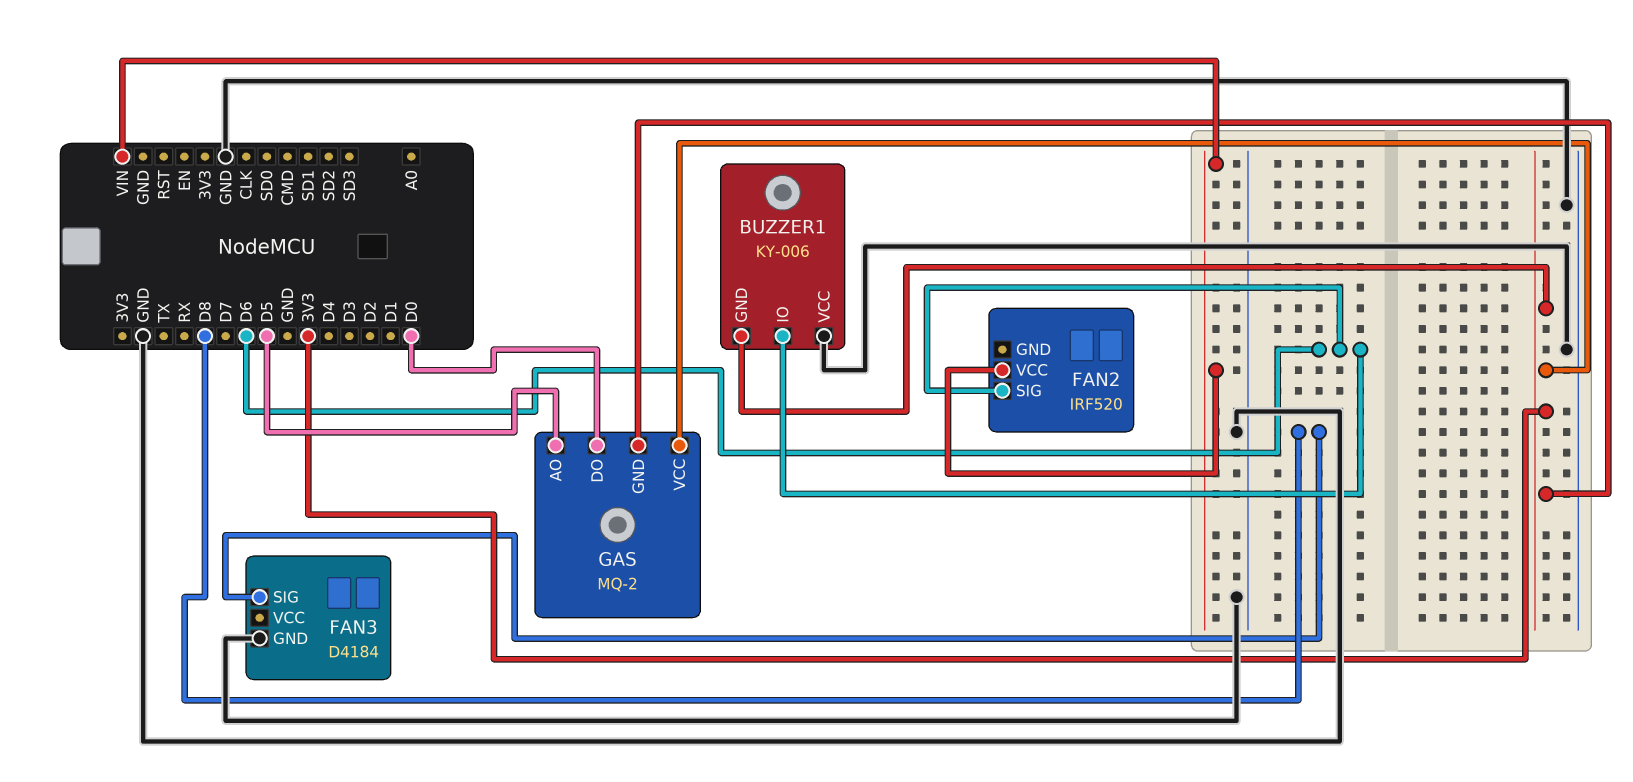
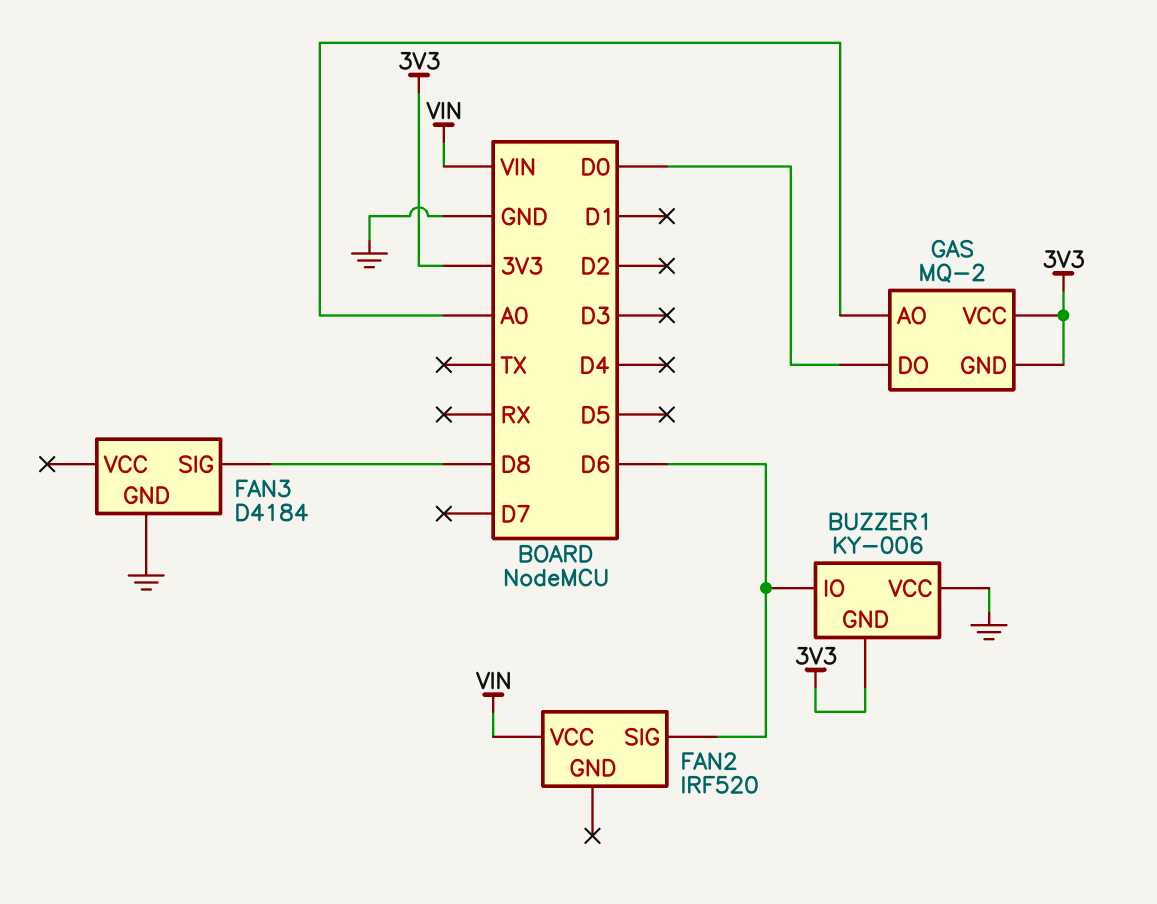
GAS pin AO: D5 -> A0

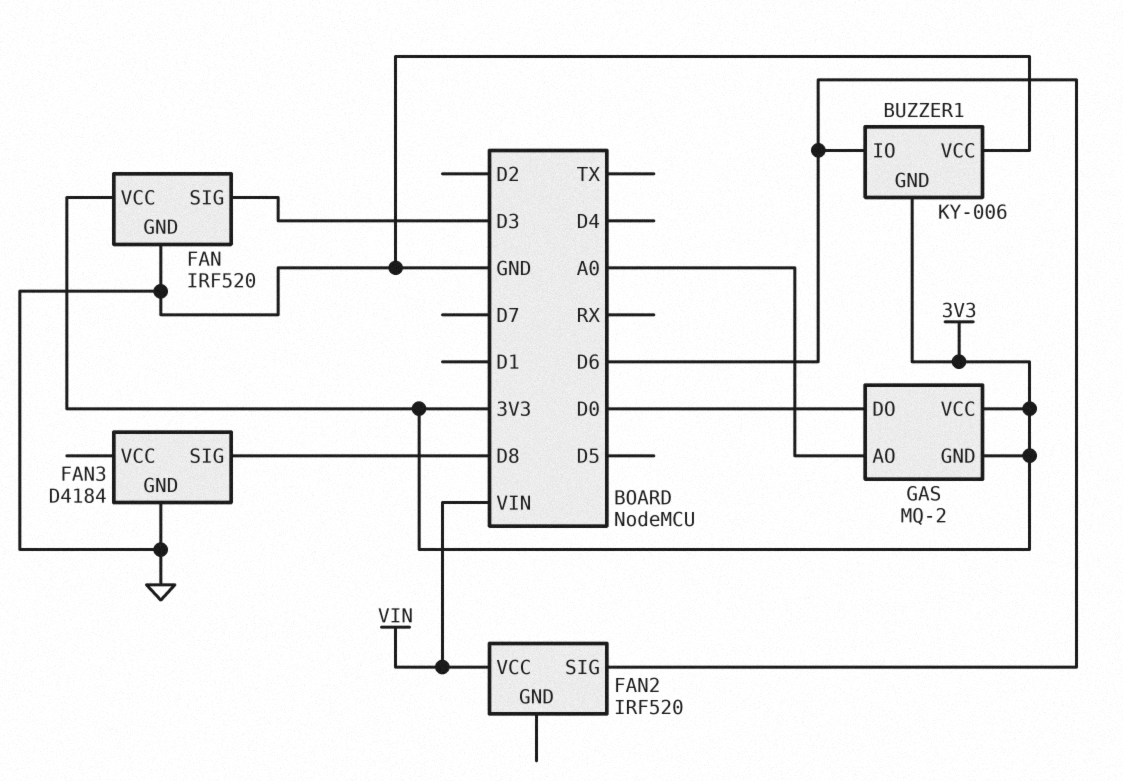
FAN: none -> IRF520
FAN pin GND: none -> GND
FAN pin SIG: none -> D3
FAN pin VCC: none -> 3V3

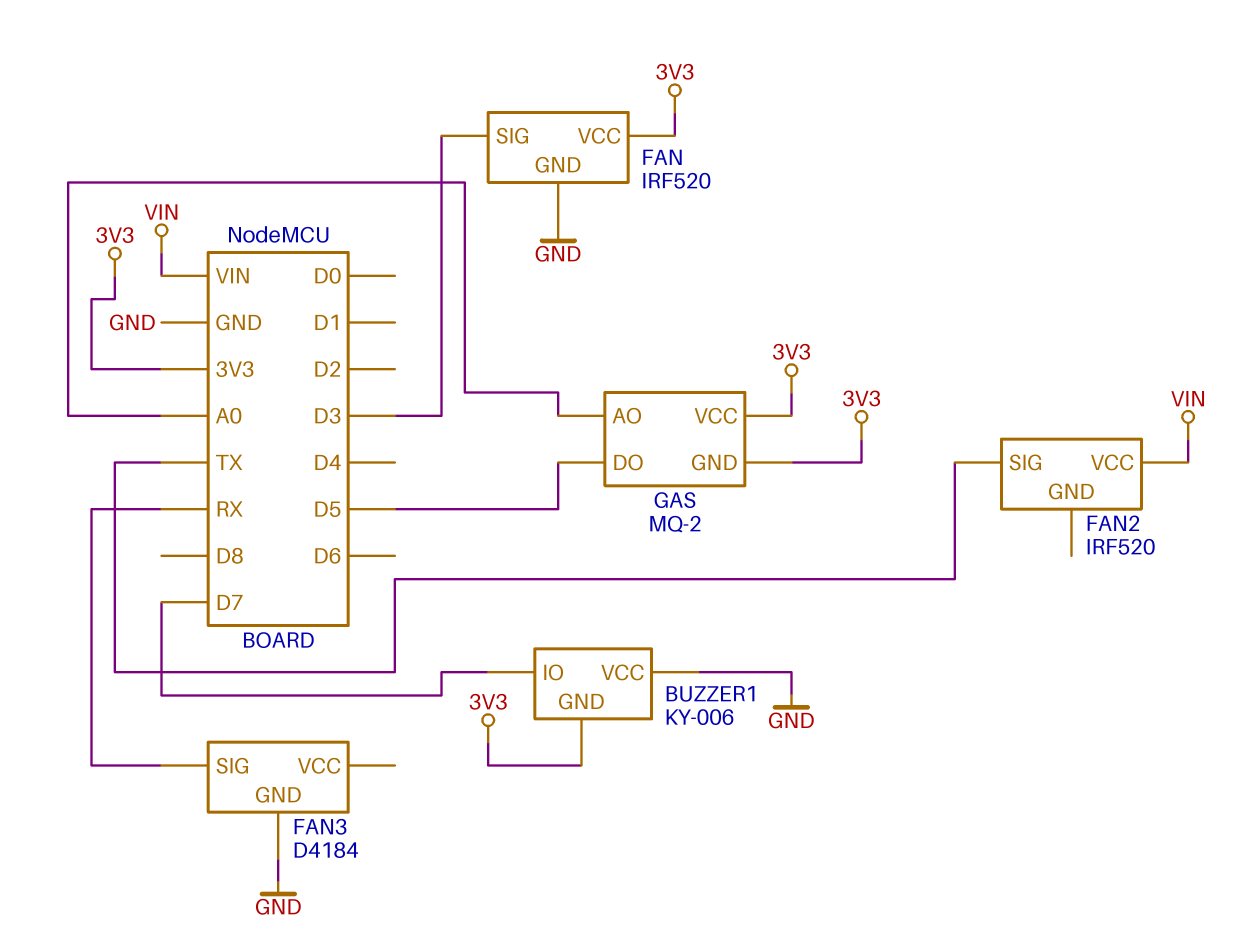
BUZZER1 pin IO: D6 -> D7
FAN2 pin SIG: D6 -> TX
FAN3 pin SIG: D8 -> RX
GAS pin DO: D0 -> D5

